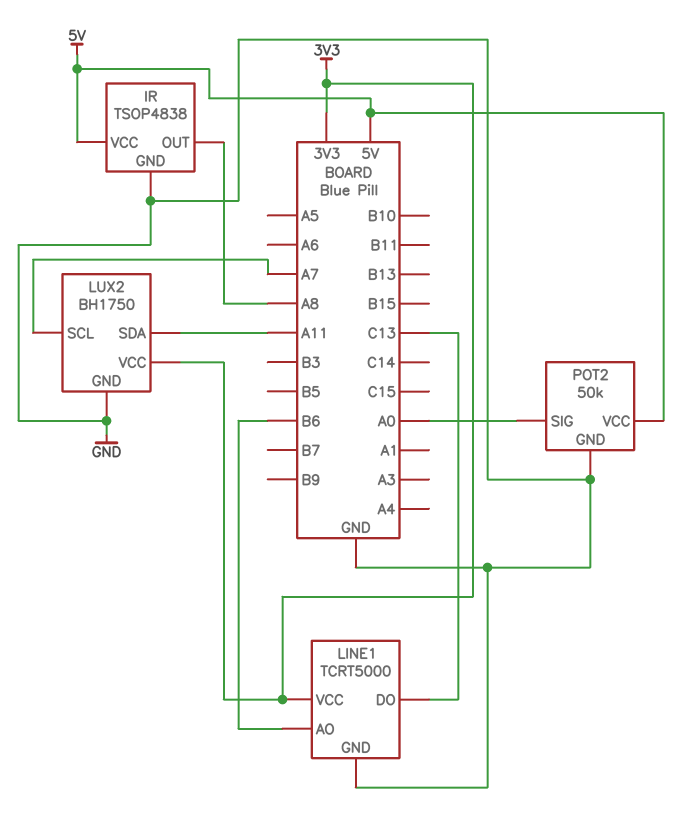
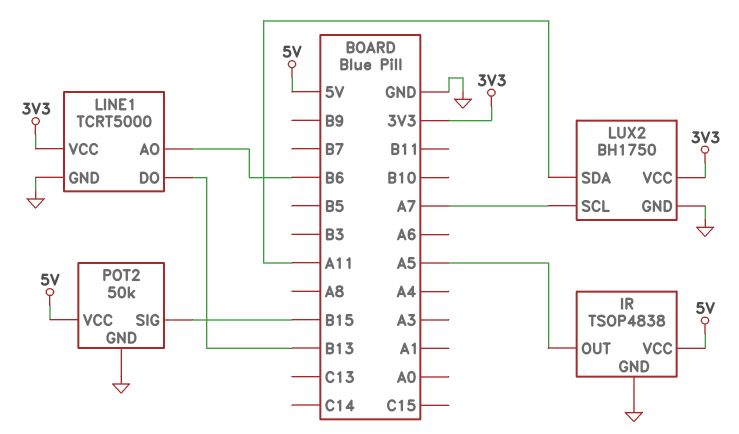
IR pin OUT: A8 -> A5
LINE1 pin DO: C13 -> B13
POT2 pin SIG: A0 -> B15

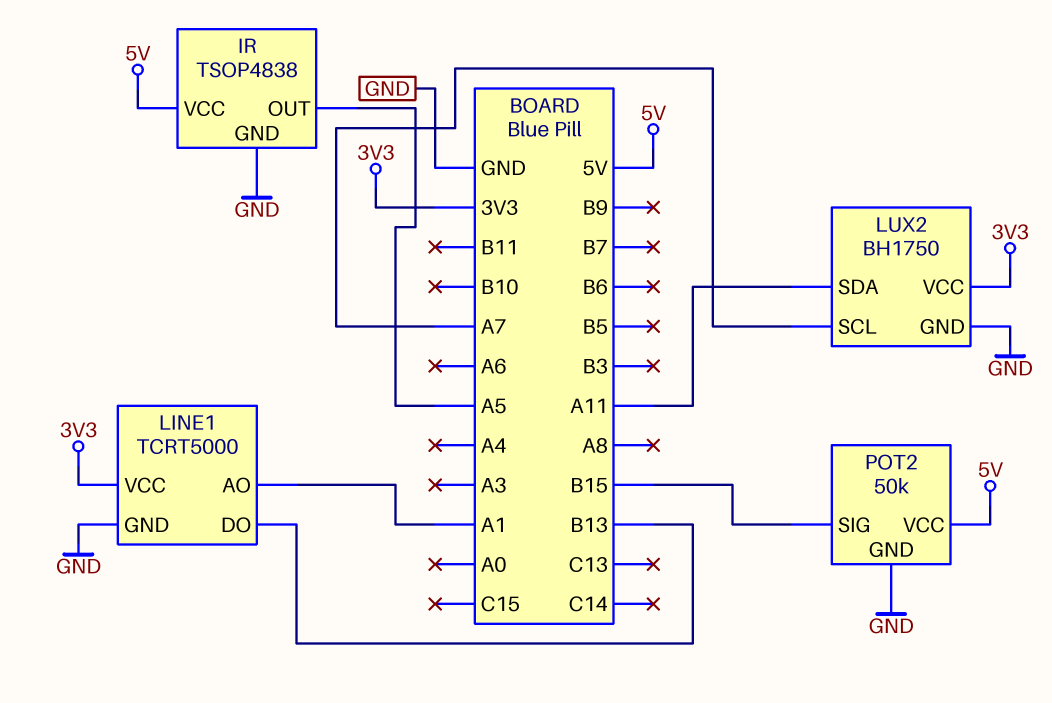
LINE1 pin AO: B6 -> A1

